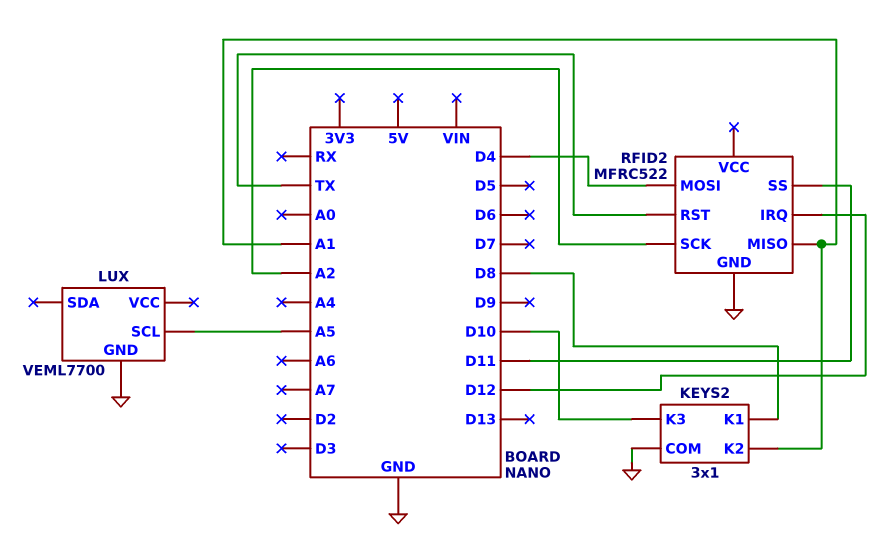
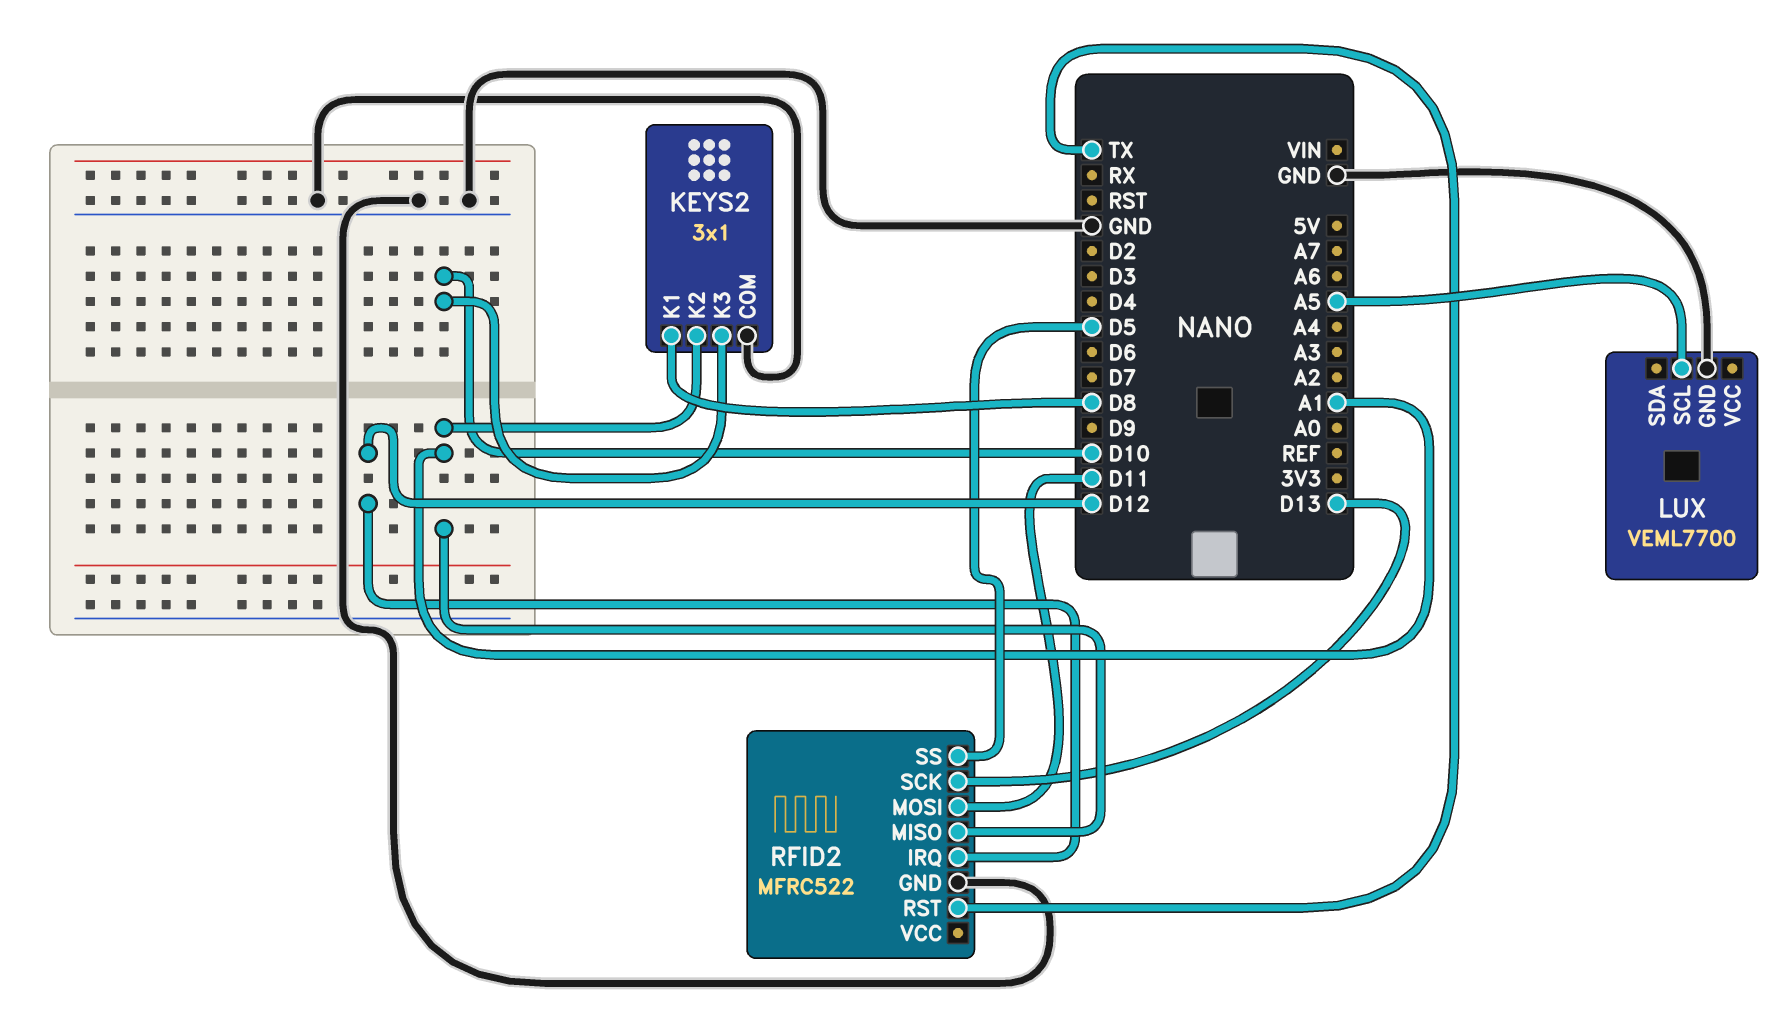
RFID2 pin MOSI: D4 -> D11
RFID2 pin SCK: A2 -> D13
RFID2 pin SS: D11 -> D5

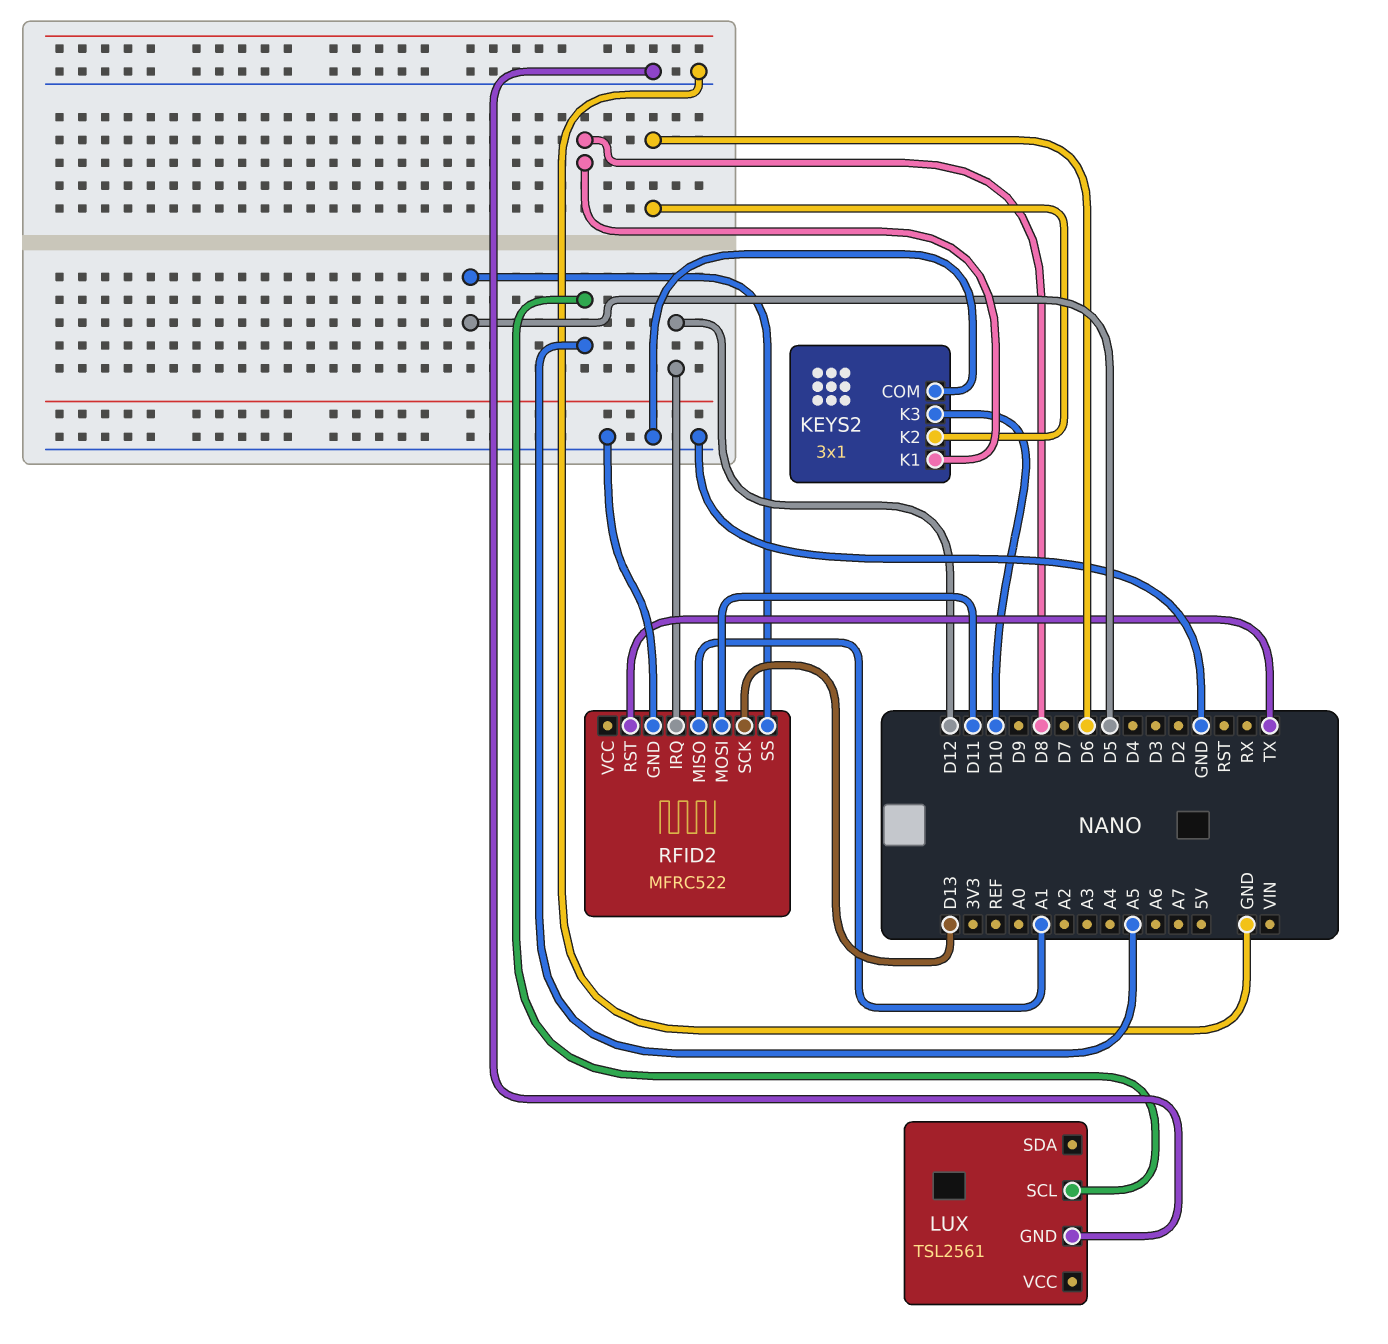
KEYS2 pin K2: A1 -> D6
LUX: VEML7700 -> TSL2561

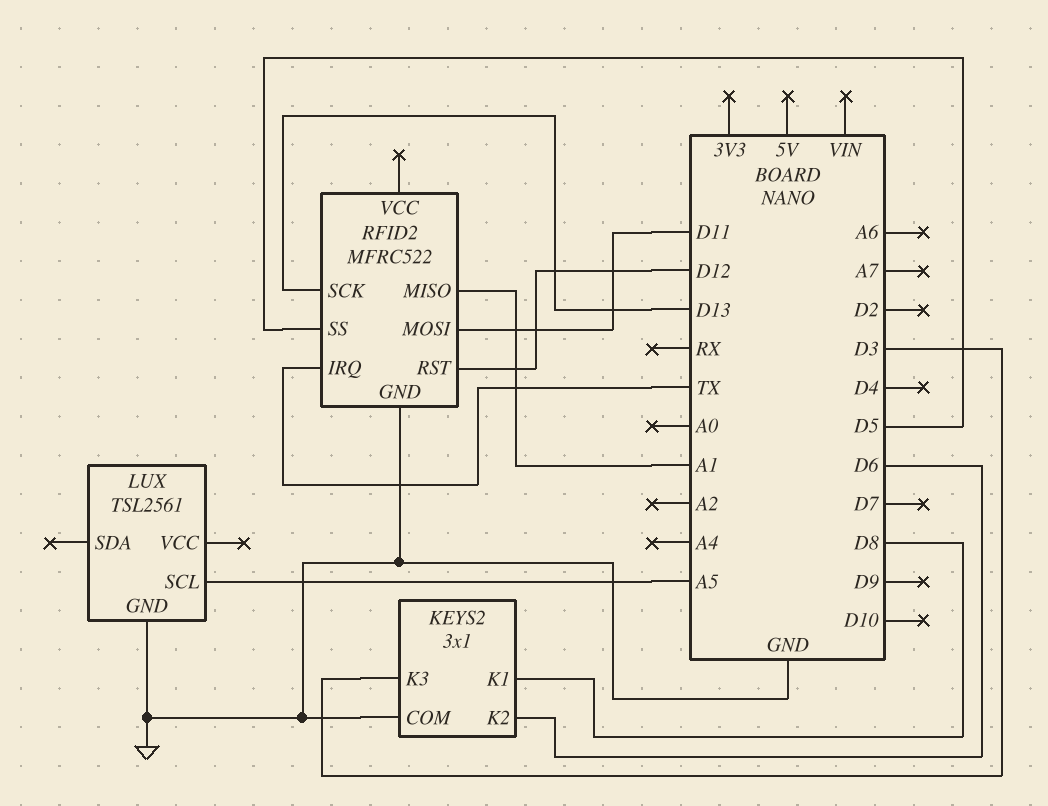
KEYS2 pin K3: D10 -> D3
RFID2 pin IRQ: D12 -> TX
RFID2 pin RST: TX -> D12

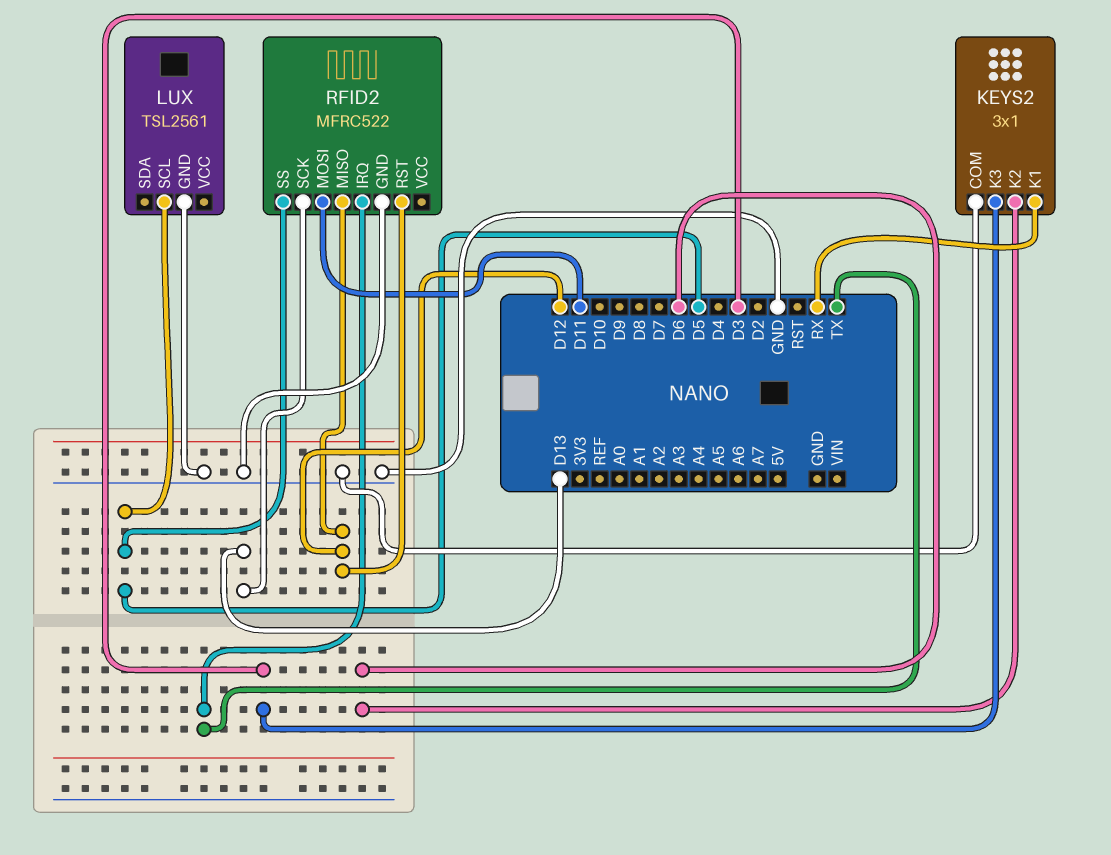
KEYS2 pin K1: D8 -> RX
LUX pin SCL: A5 -> D5
RFID2 pin MISO: A1 -> D12

